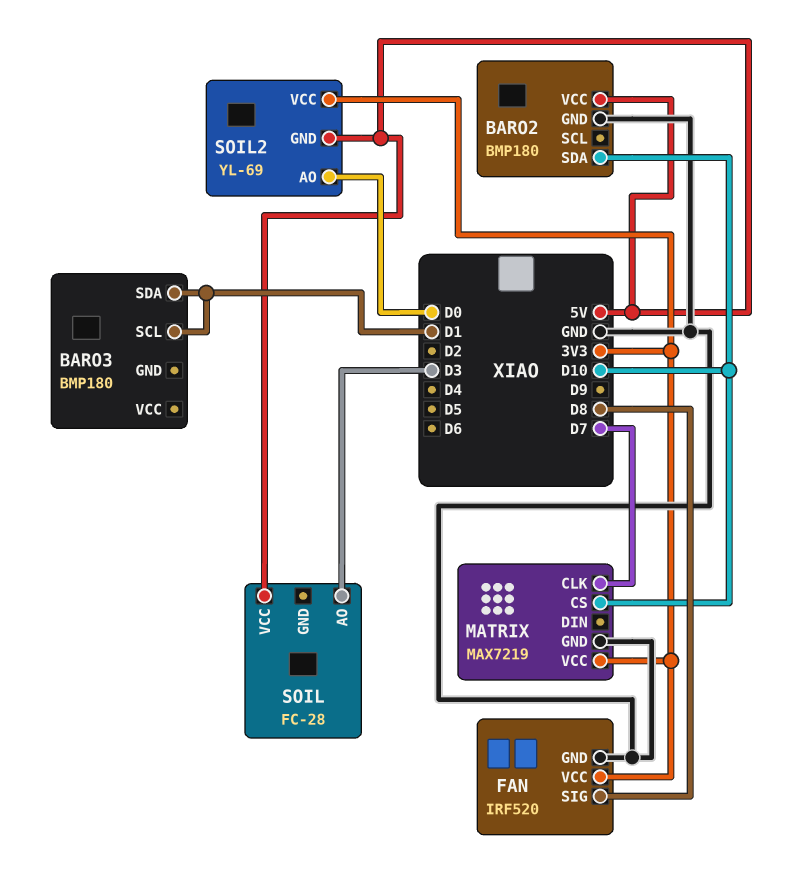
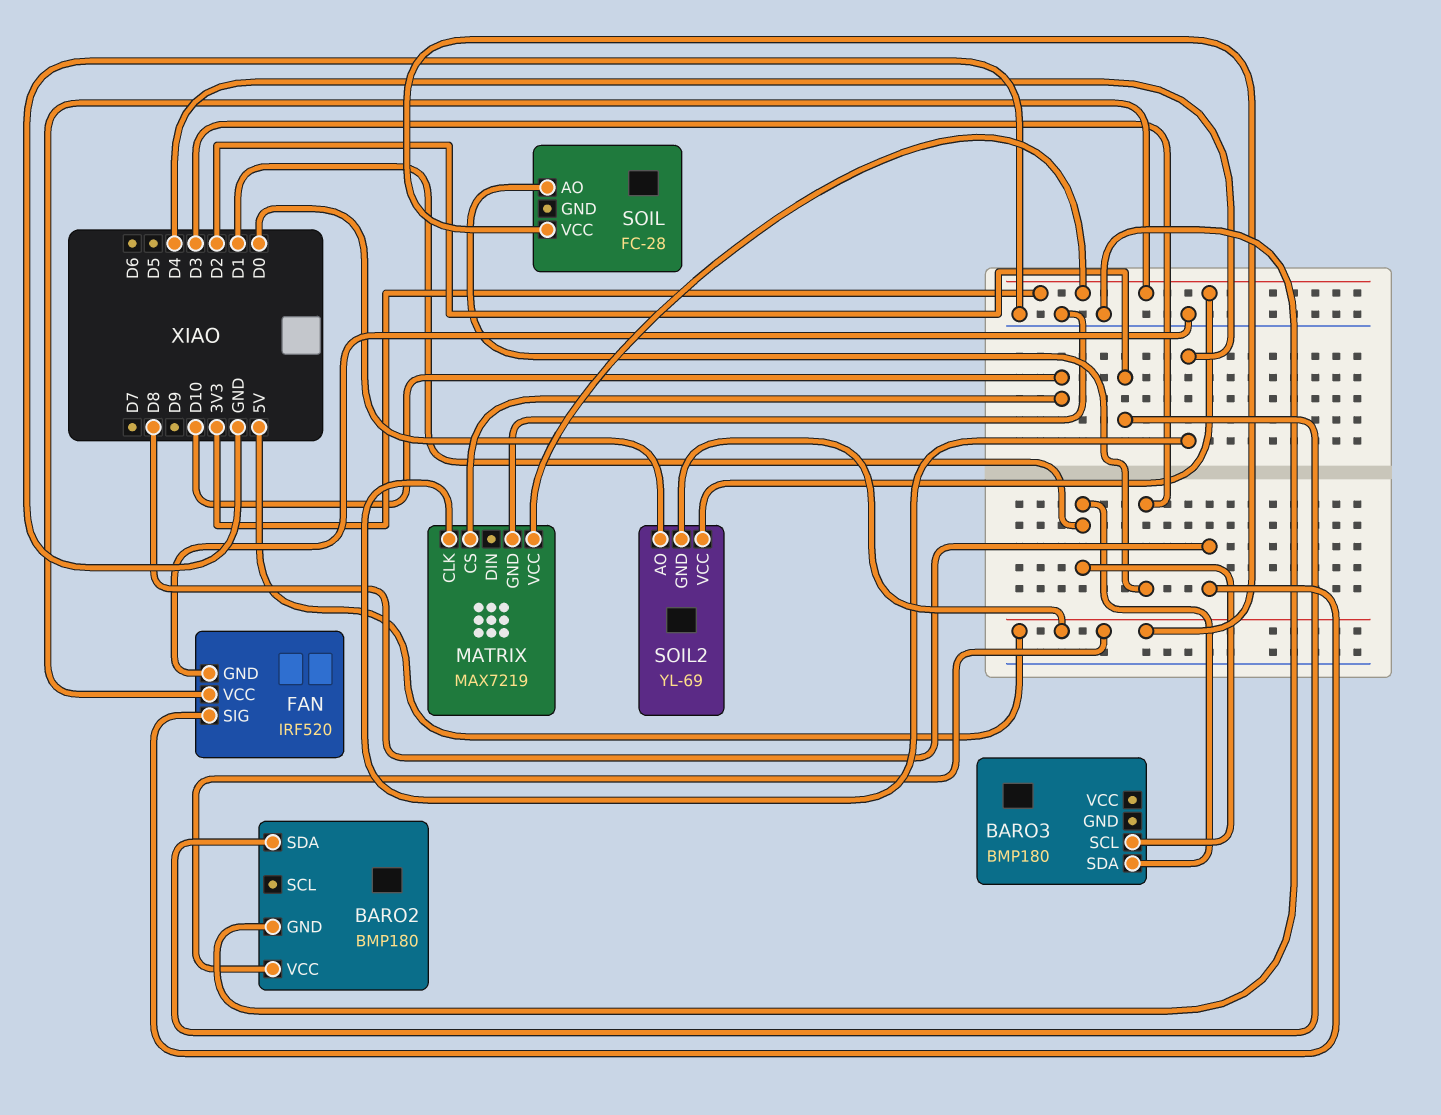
BARO2 pin SDA: D10 -> D2
MATRIX pin CLK: D7 -> D4

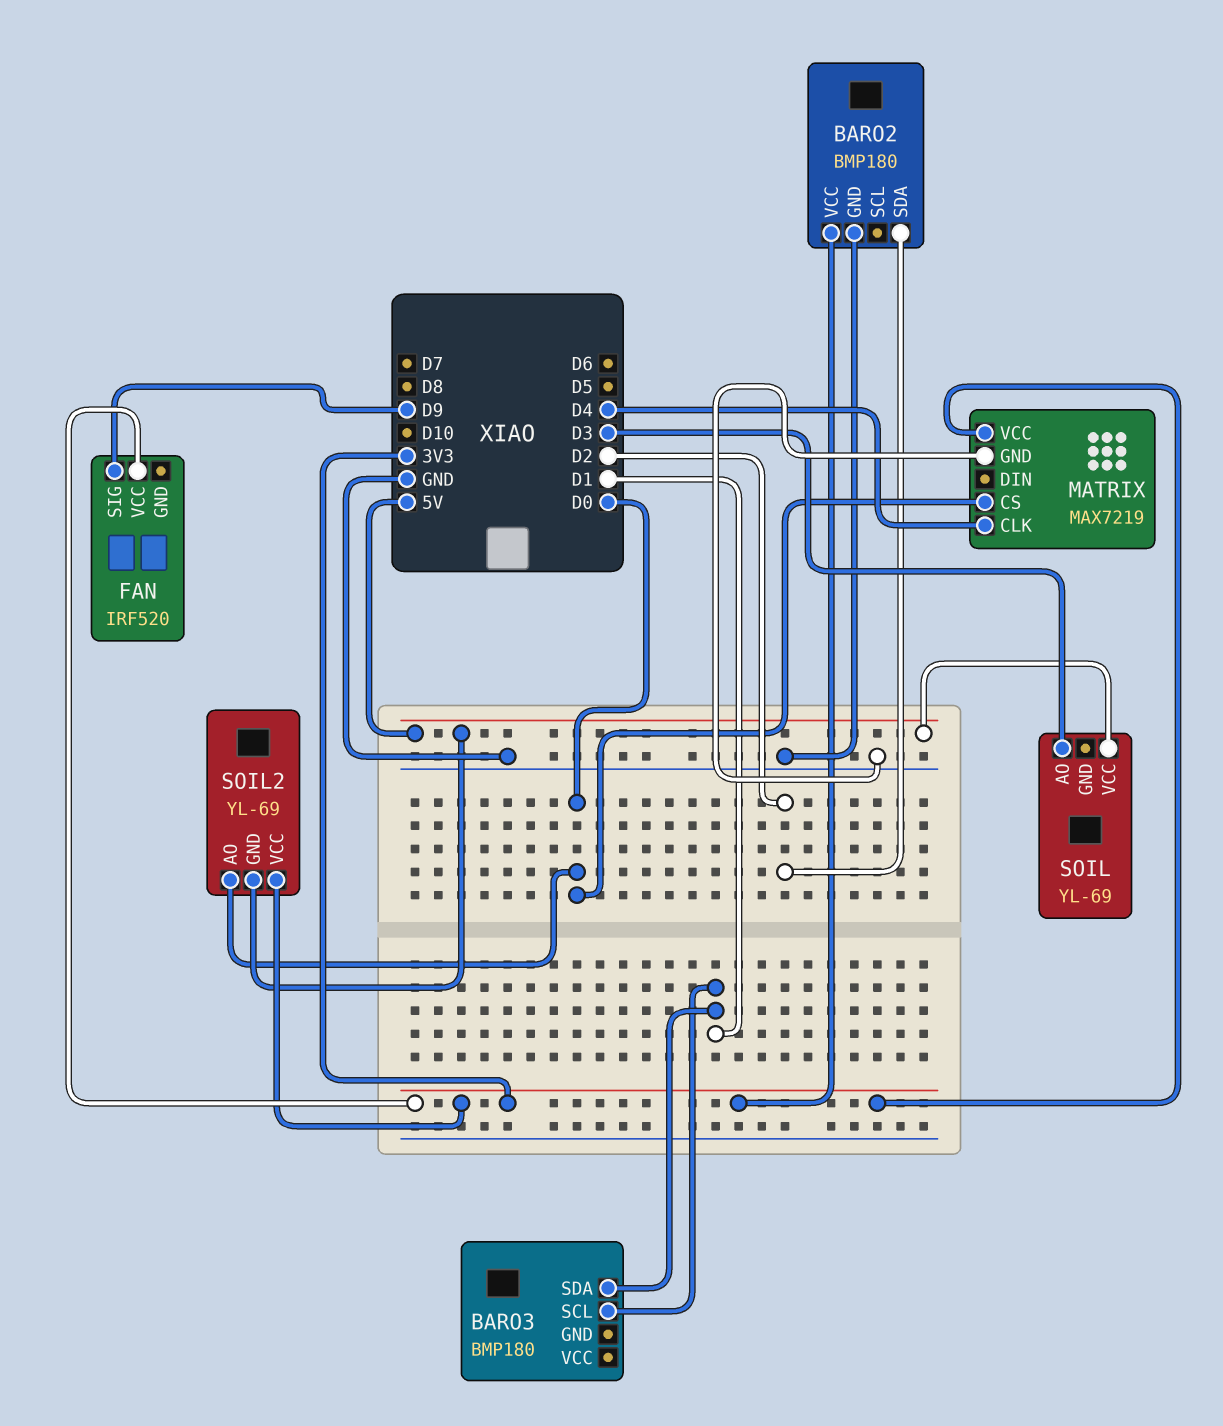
BARO2 pin VCC: 5V -> 3V3
FAN pin GND: GND -> none
FAN pin SIG: D8 -> D9
MATRIX pin CS: D10 -> D0
SOIL: FC-28 -> YL-69

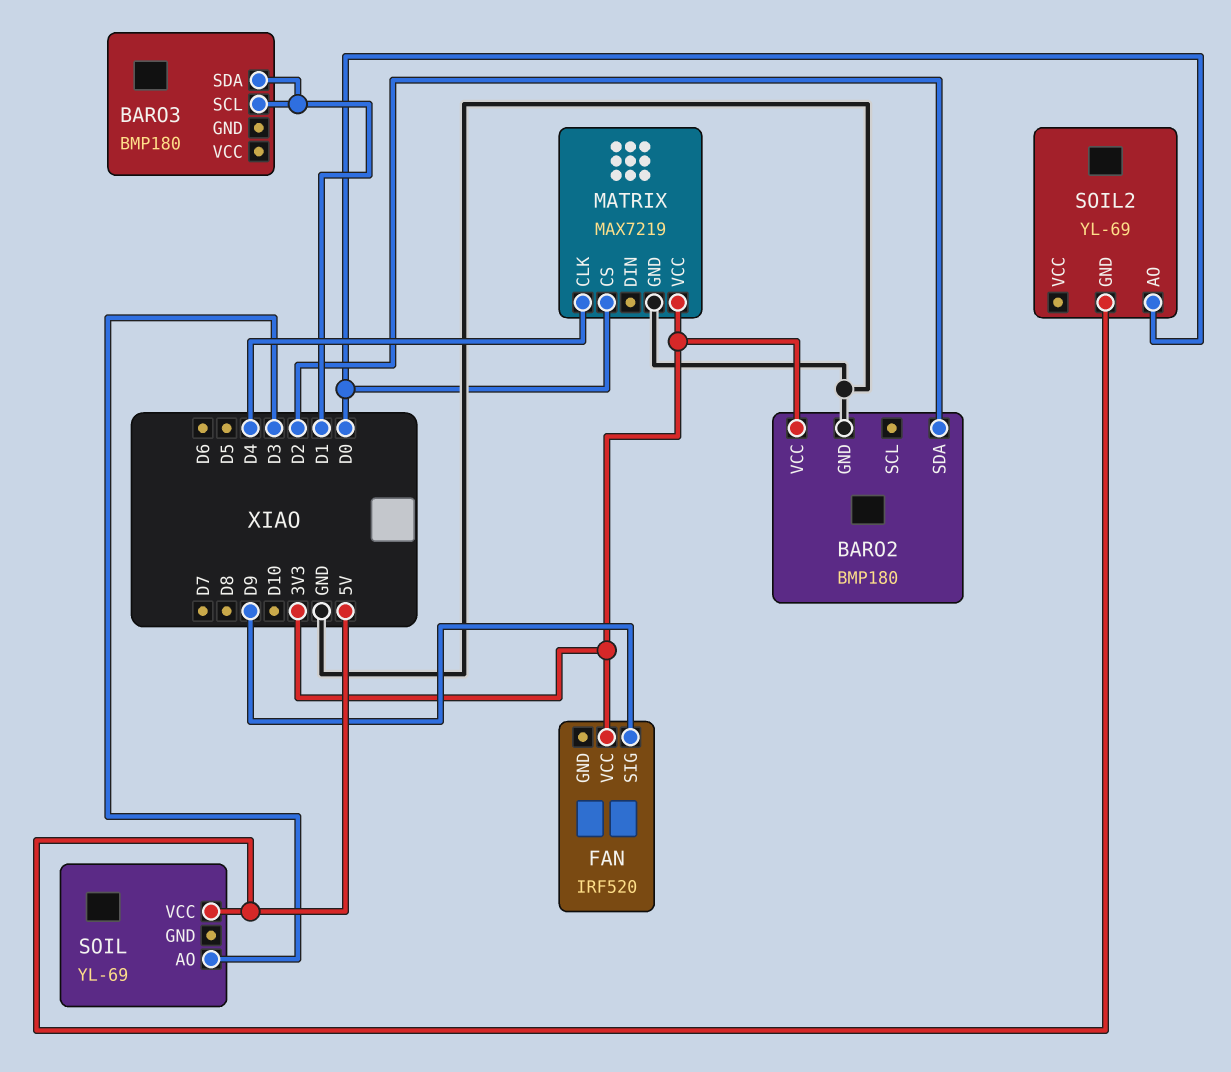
SOIL2 pin VCC: 3V3 -> none

